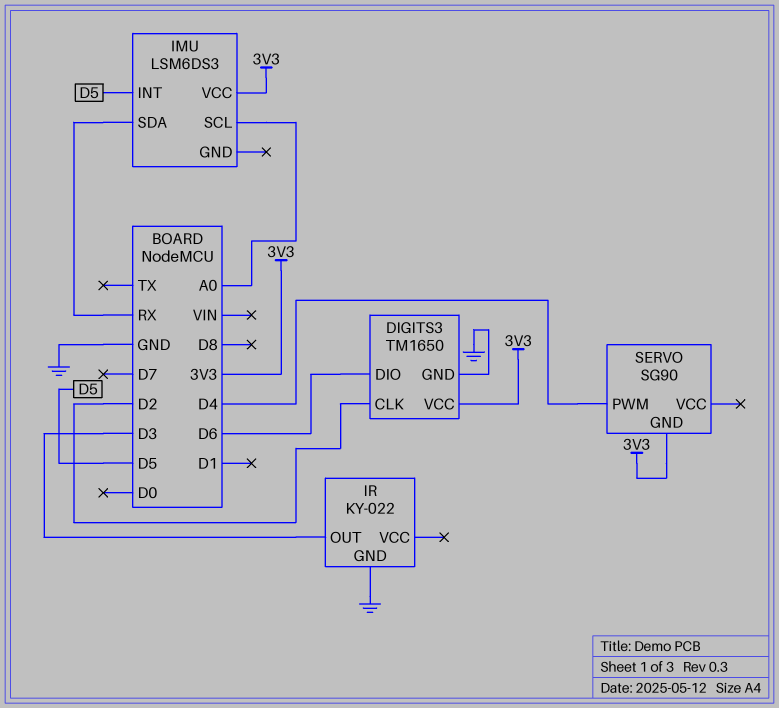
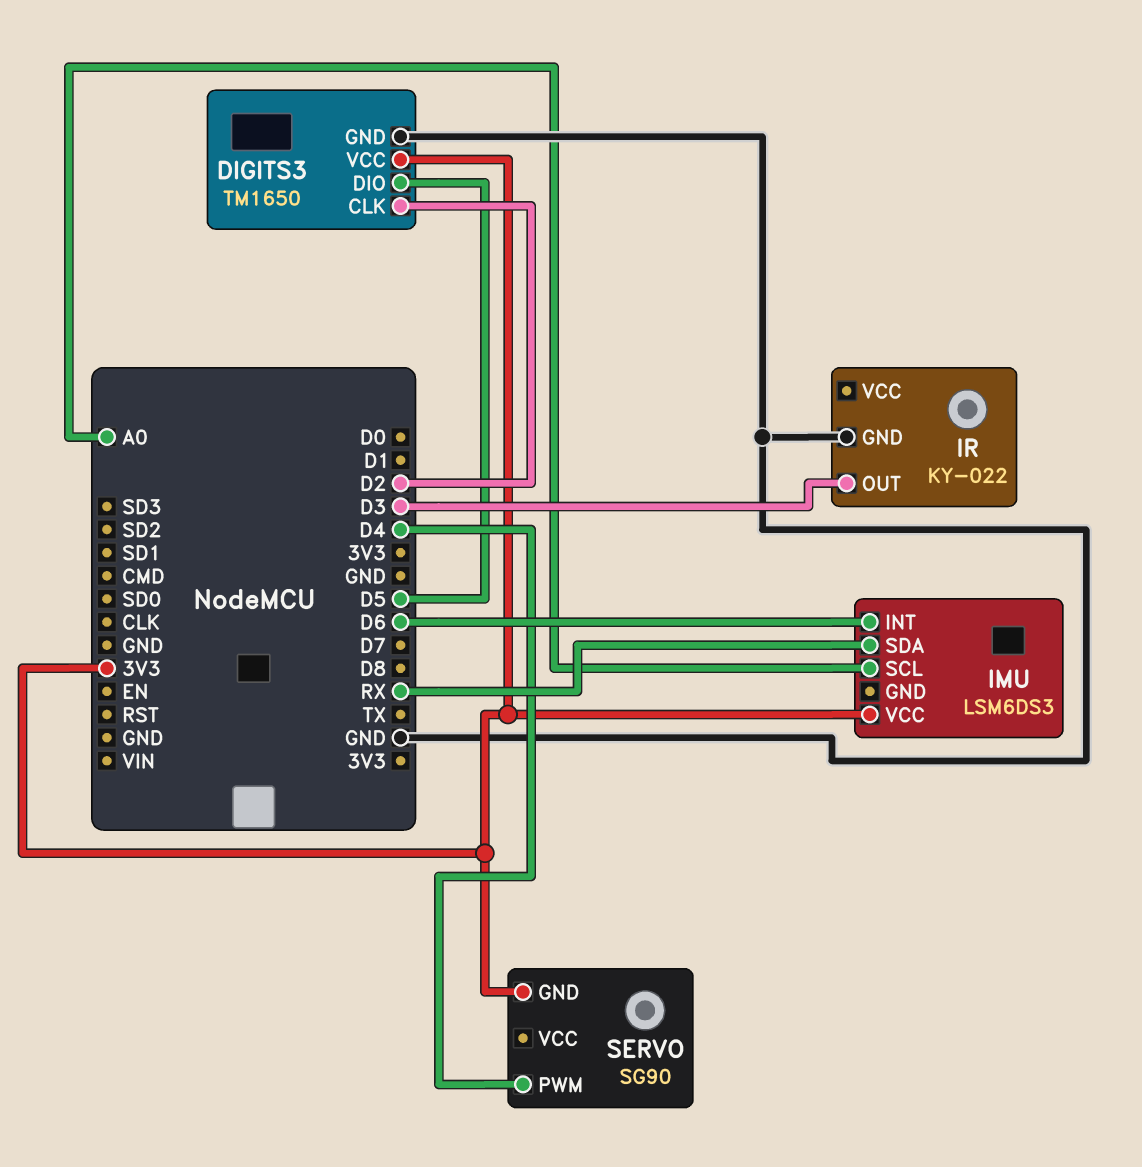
DIGITS3 pin DIO: D6 -> D5
IMU pin INT: D5 -> D6

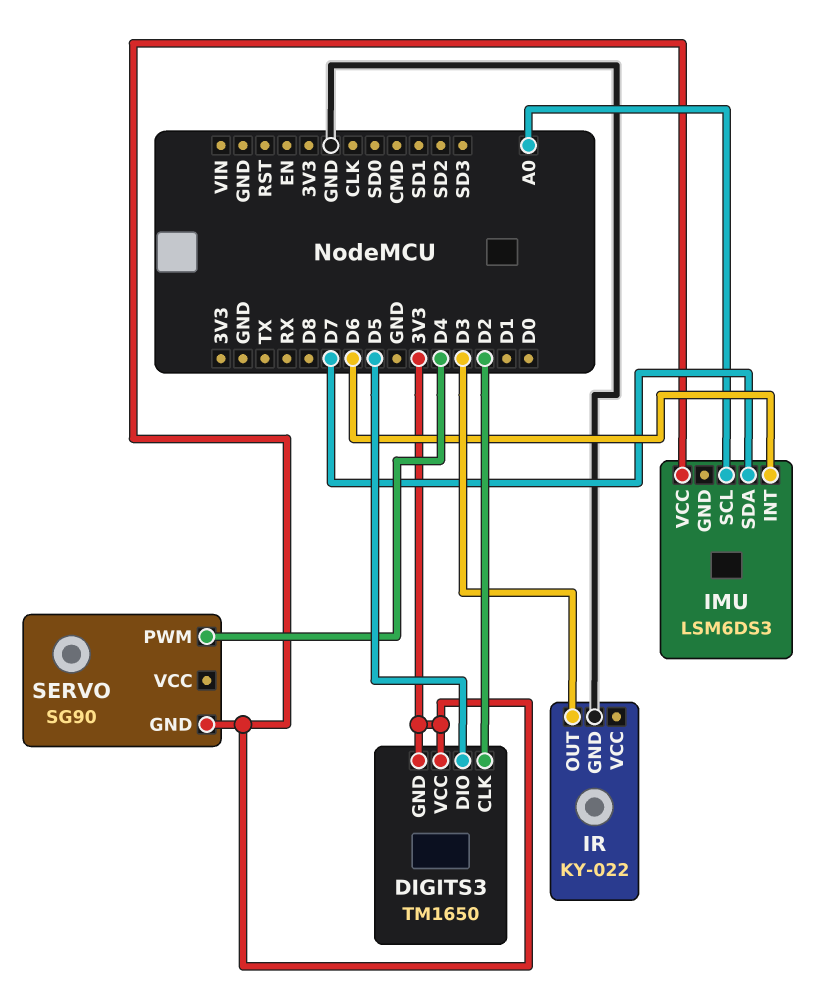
DIGITS3 pin GND: GND -> 3V3
IMU pin SDA: RX -> D7

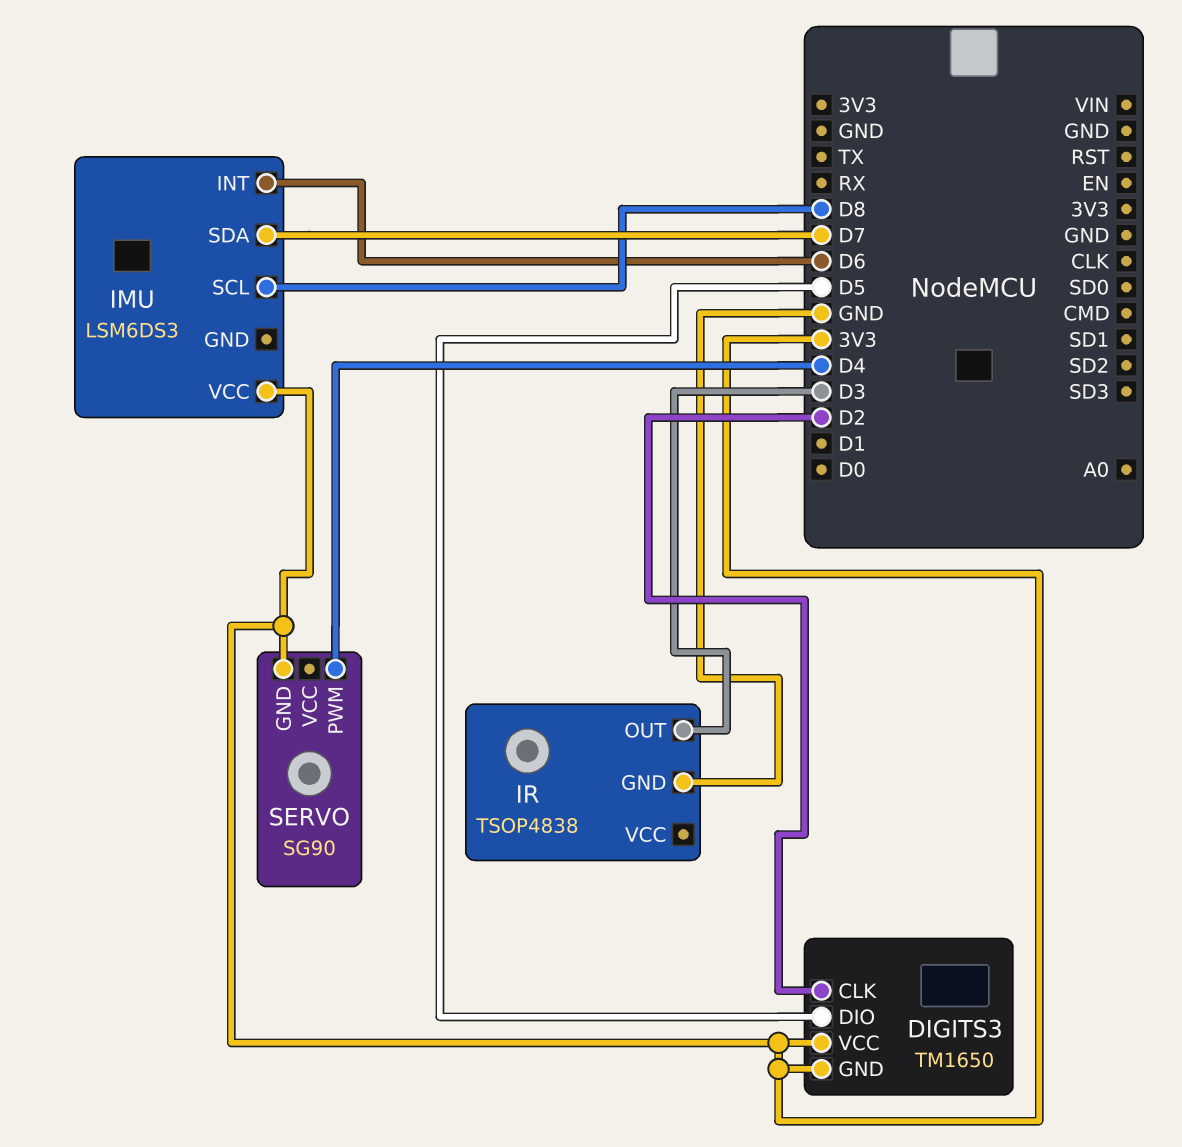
IMU pin SCL: A0 -> D8
IR: KY-022 -> TSOP4838

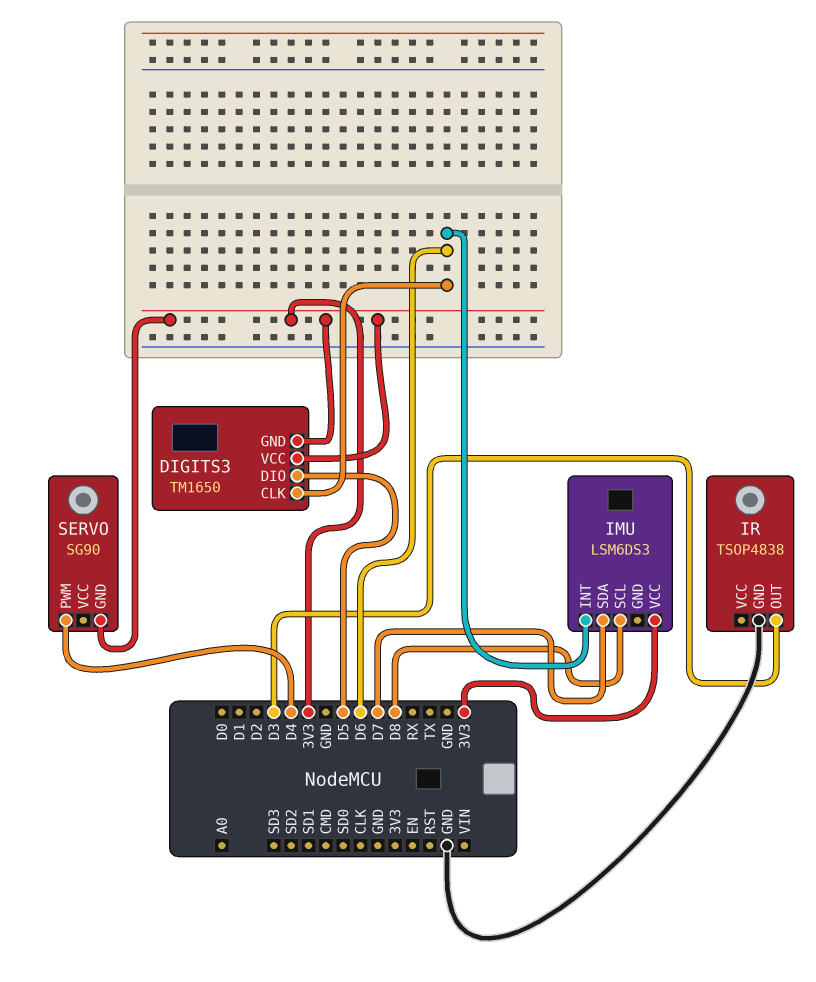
DIGITS3 pin CLK: D2 -> D6

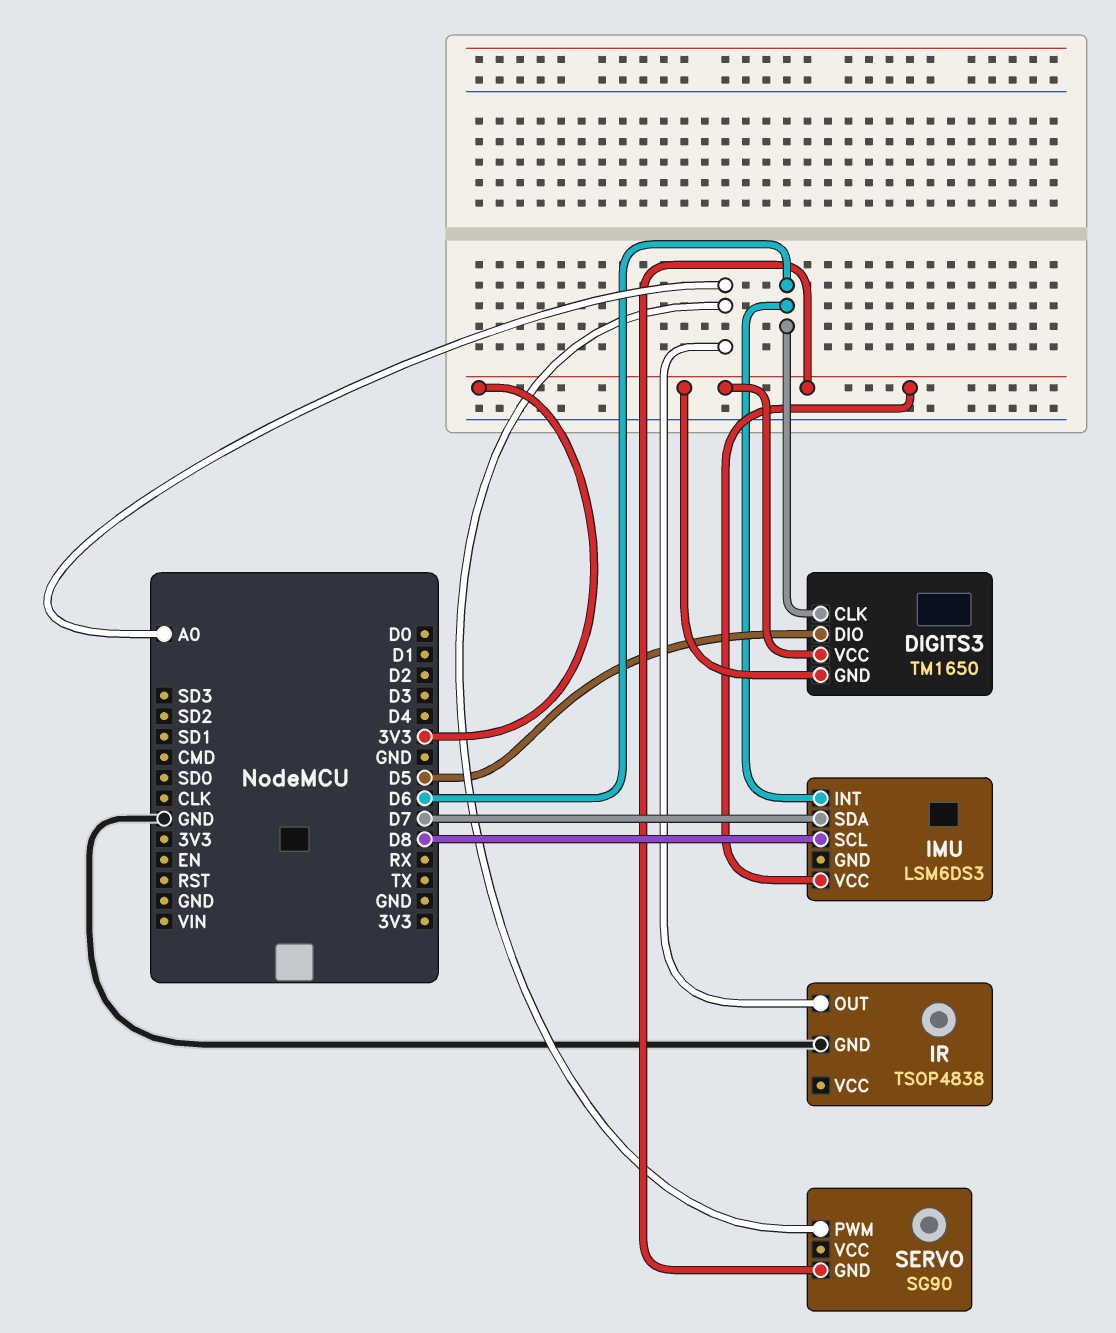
IR pin OUT: D3 -> A0
SERVO pin PWM: D4 -> A0

